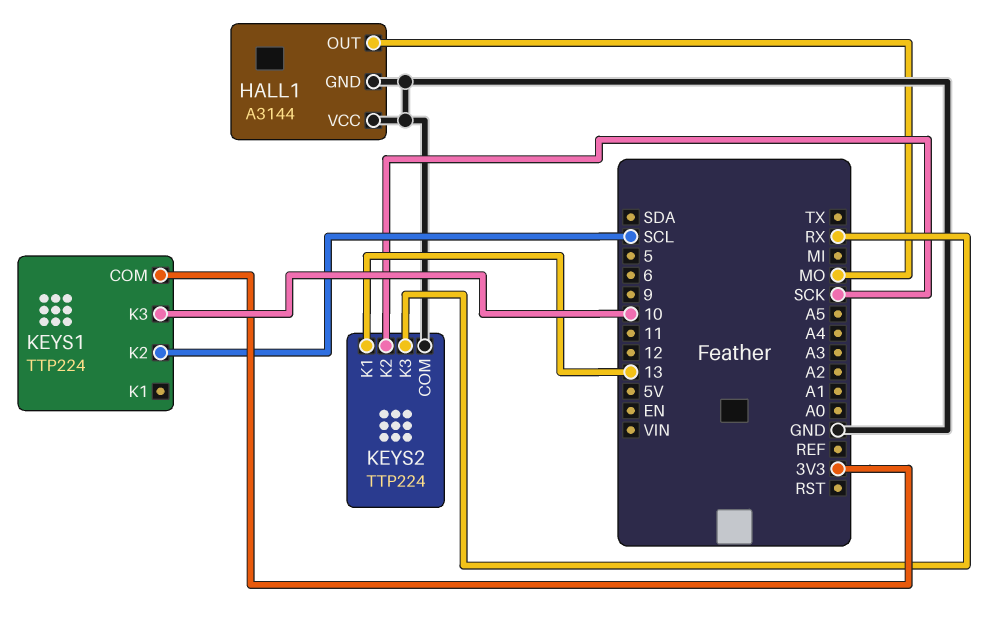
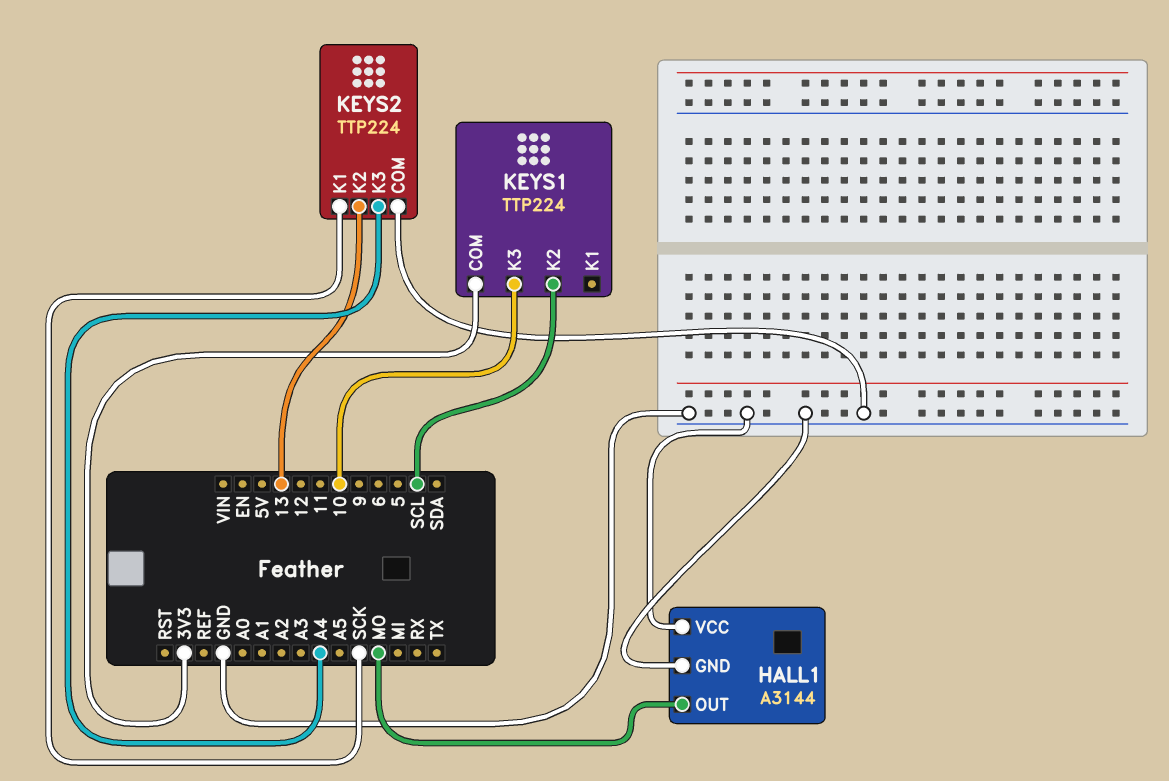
KEYS2 pin K1: 13 -> SCK
KEYS2 pin K2: SCK -> 13
KEYS2 pin K3: RX -> A4

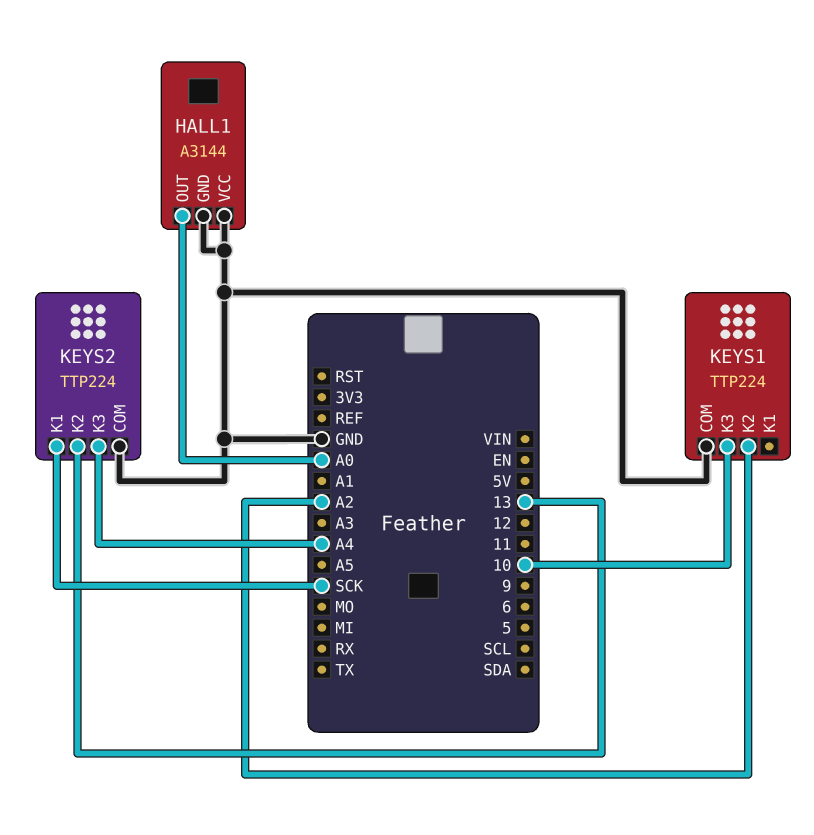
HALL1 pin OUT: MO -> A0
KEYS1 pin COM: 3V3 -> GND
KEYS1 pin K2: SCL -> A2

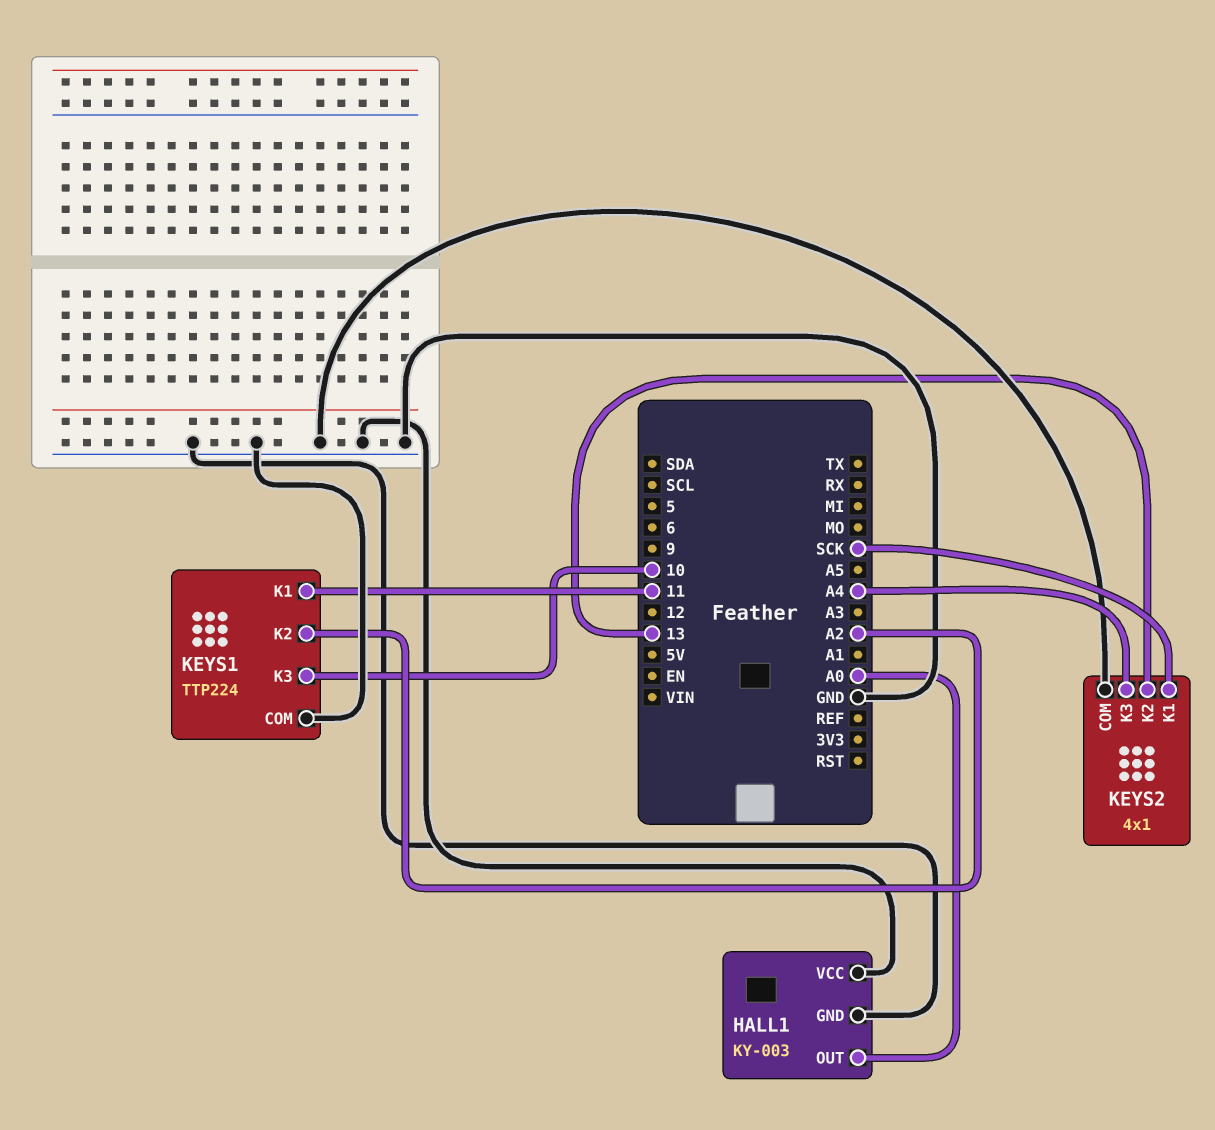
HALL1: A3144 -> KY-003
KEYS1 pin K1: none -> 11
KEYS2: TTP224 -> 4x1

